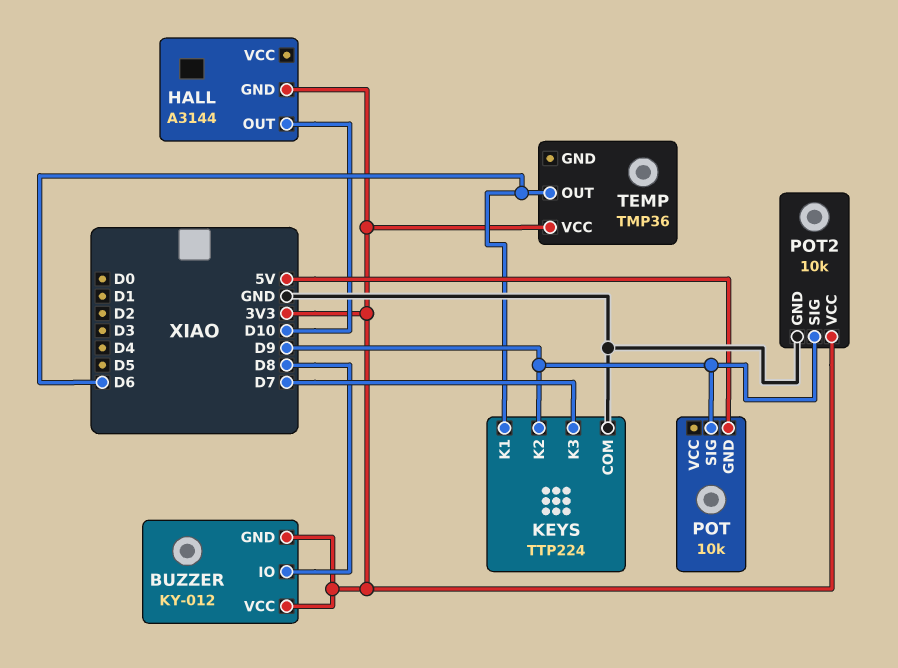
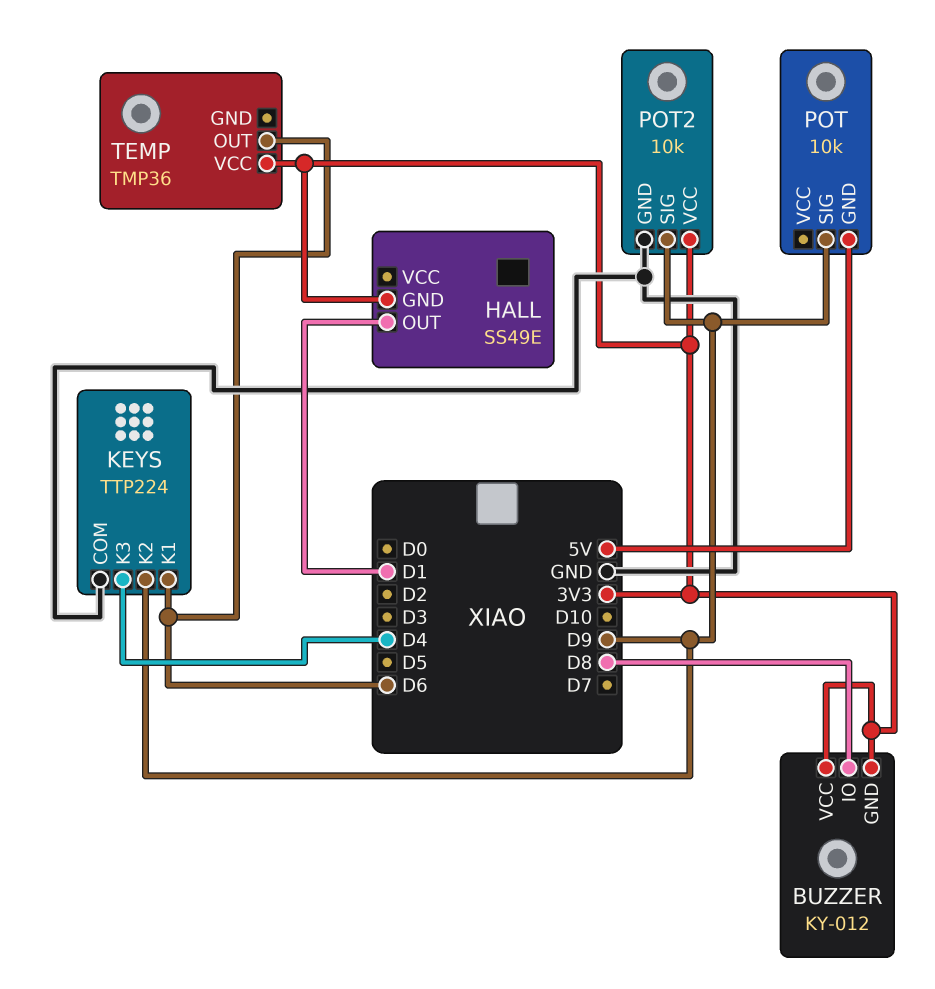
HALL: A3144 -> SS49E
HALL pin OUT: D10 -> D1
KEYS pin K3: D7 -> D4

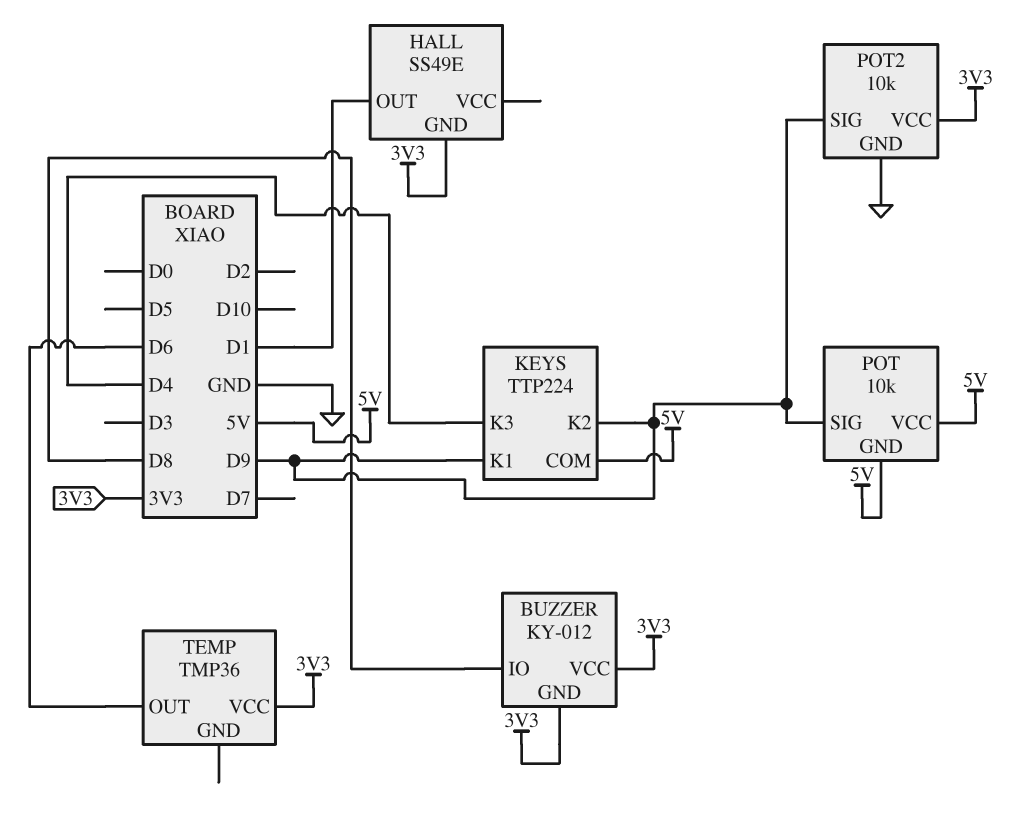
KEYS pin COM: GND -> 5V
KEYS pin K1: D6 -> D9
POT pin VCC: none -> 5V

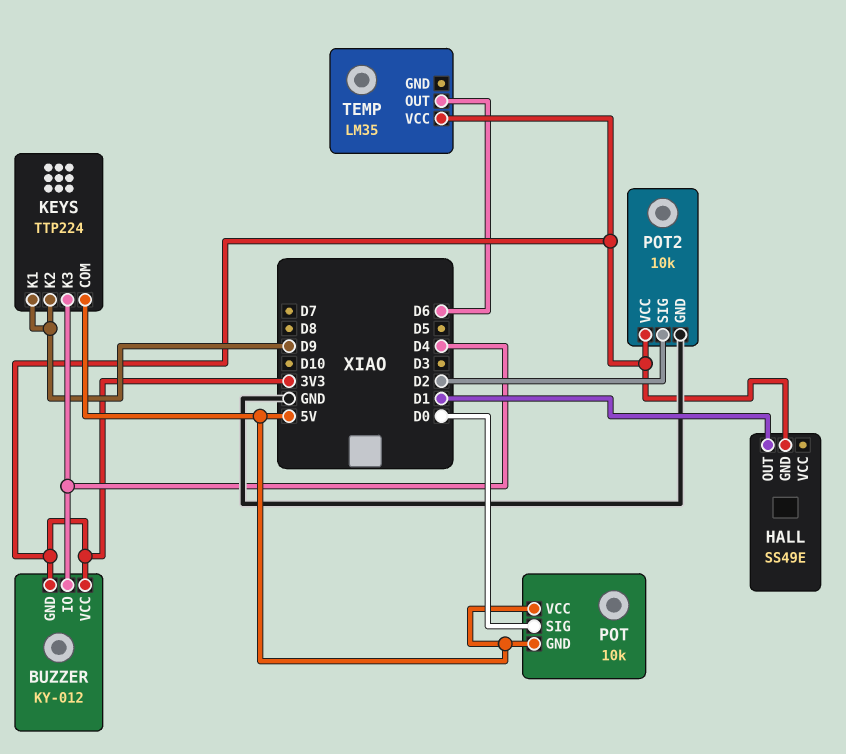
BUZZER pin IO: D8 -> D4
POT pin SIG: D9 -> D0
POT2 pin SIG: D9 -> D2
TEMP: TMP36 -> LM35

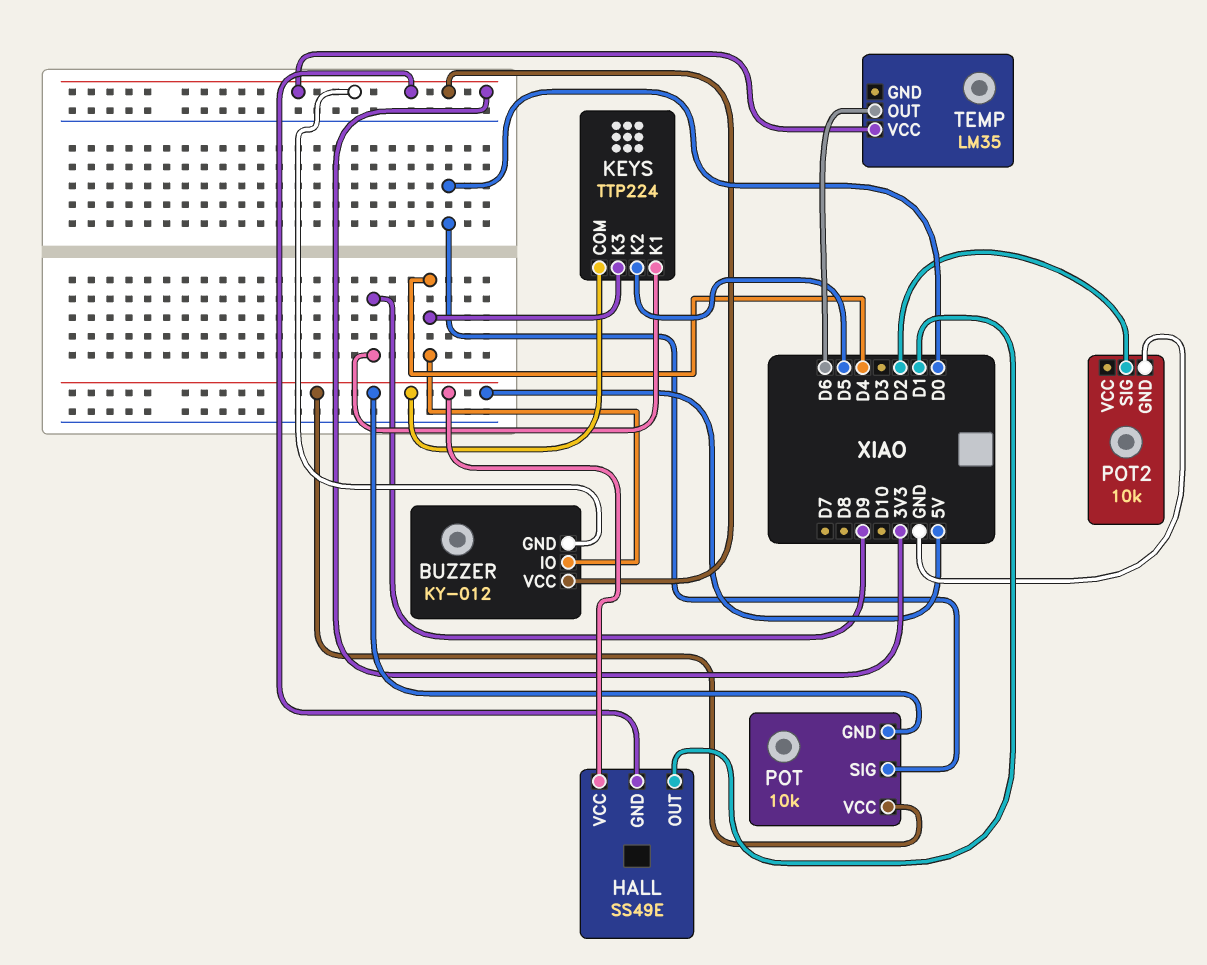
HALL pin VCC: none -> 5V
KEYS pin K2: D9 -> D5
POT2 pin VCC: 3V3 -> none

